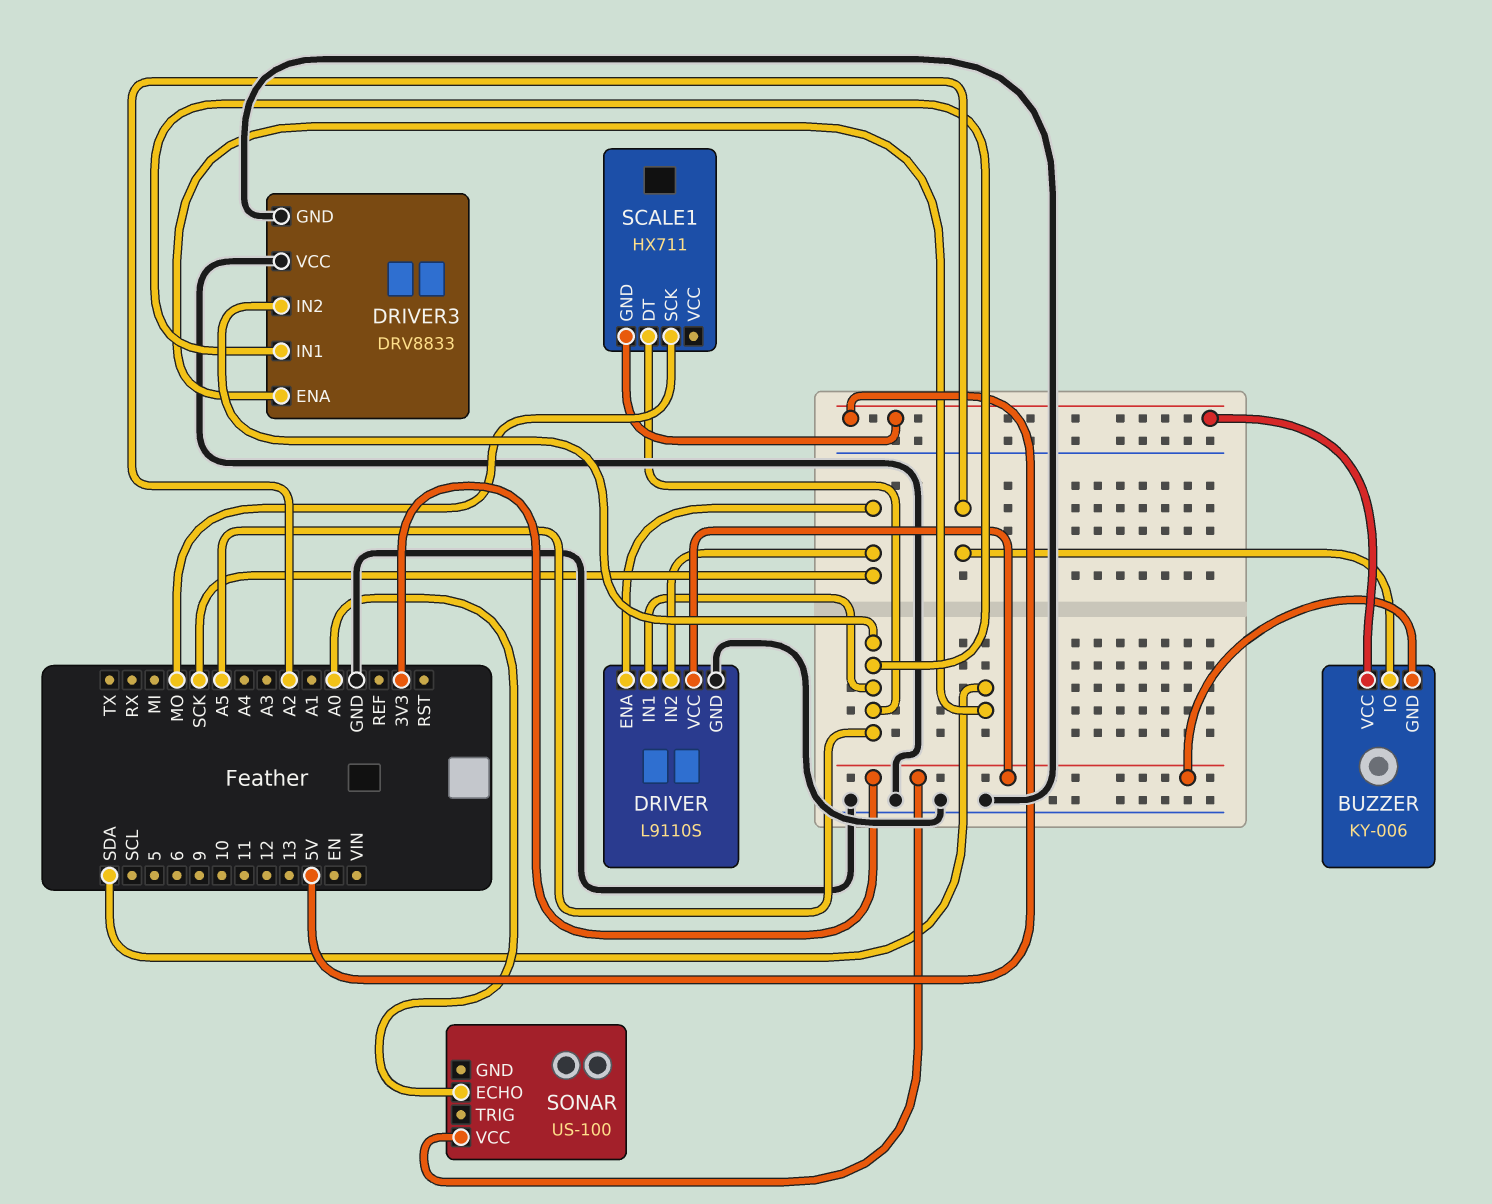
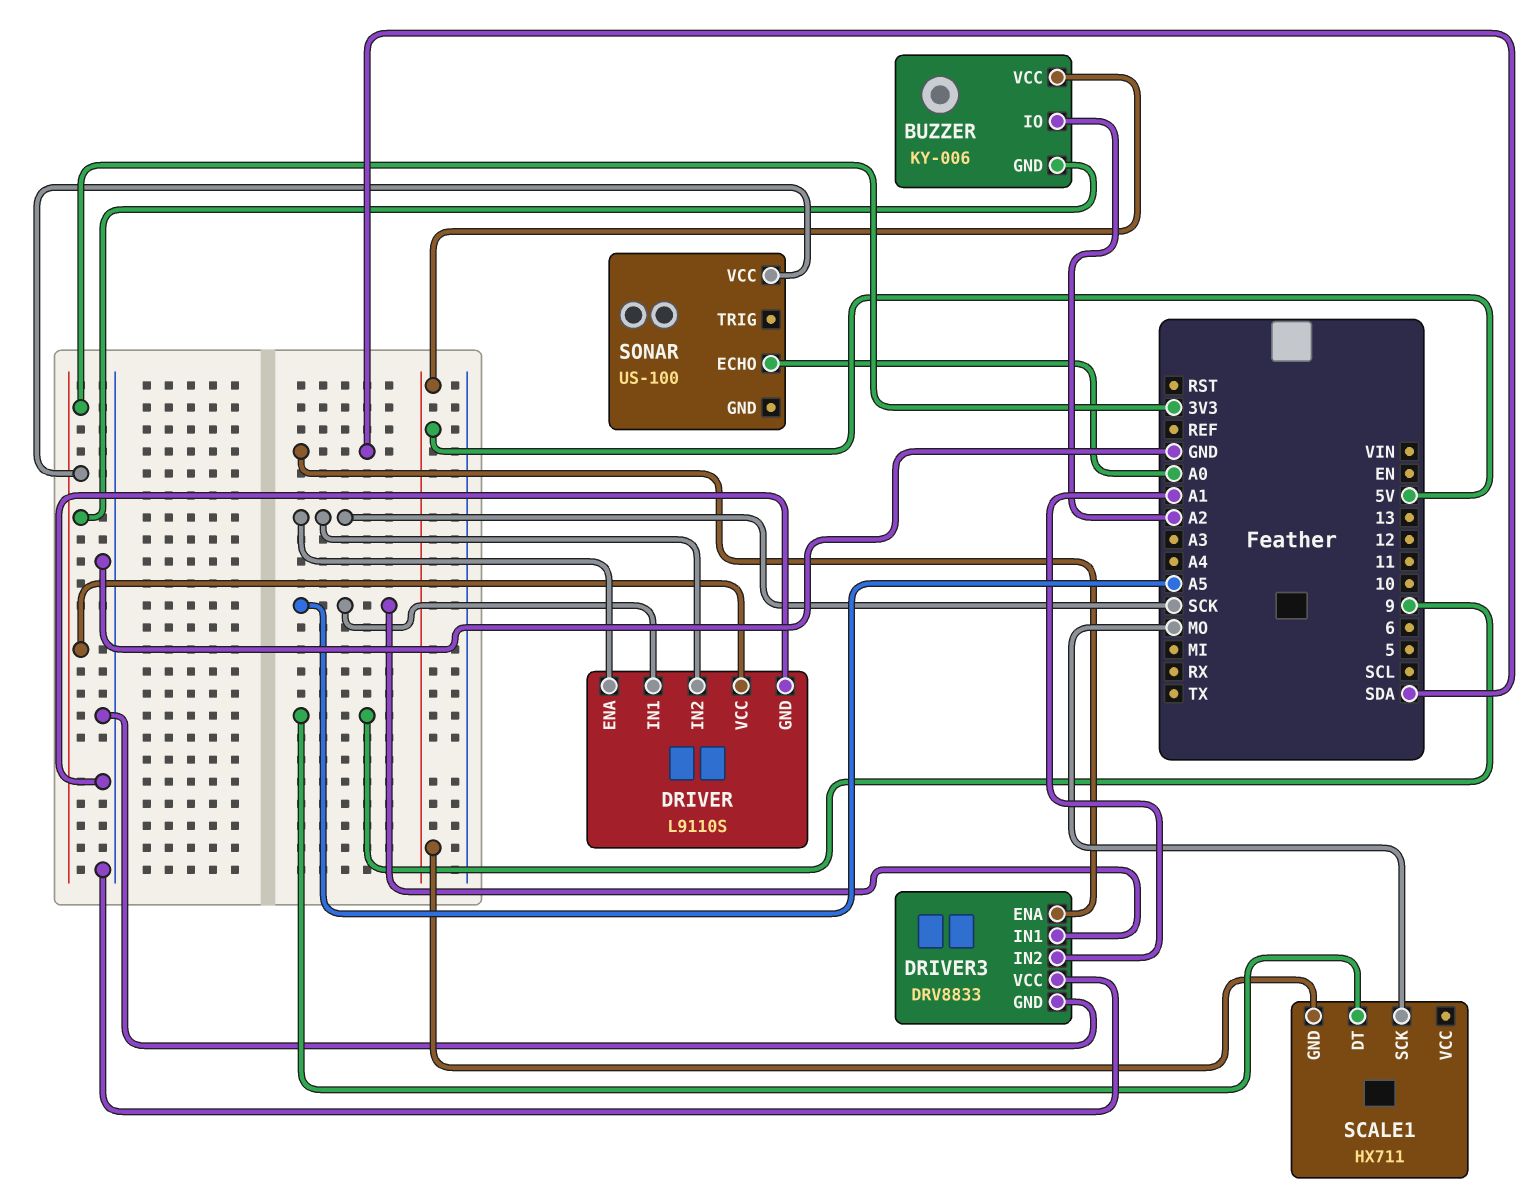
DRIVER3 pin IN2: A5 -> A1
SCALE1 pin DT: A5 -> 9

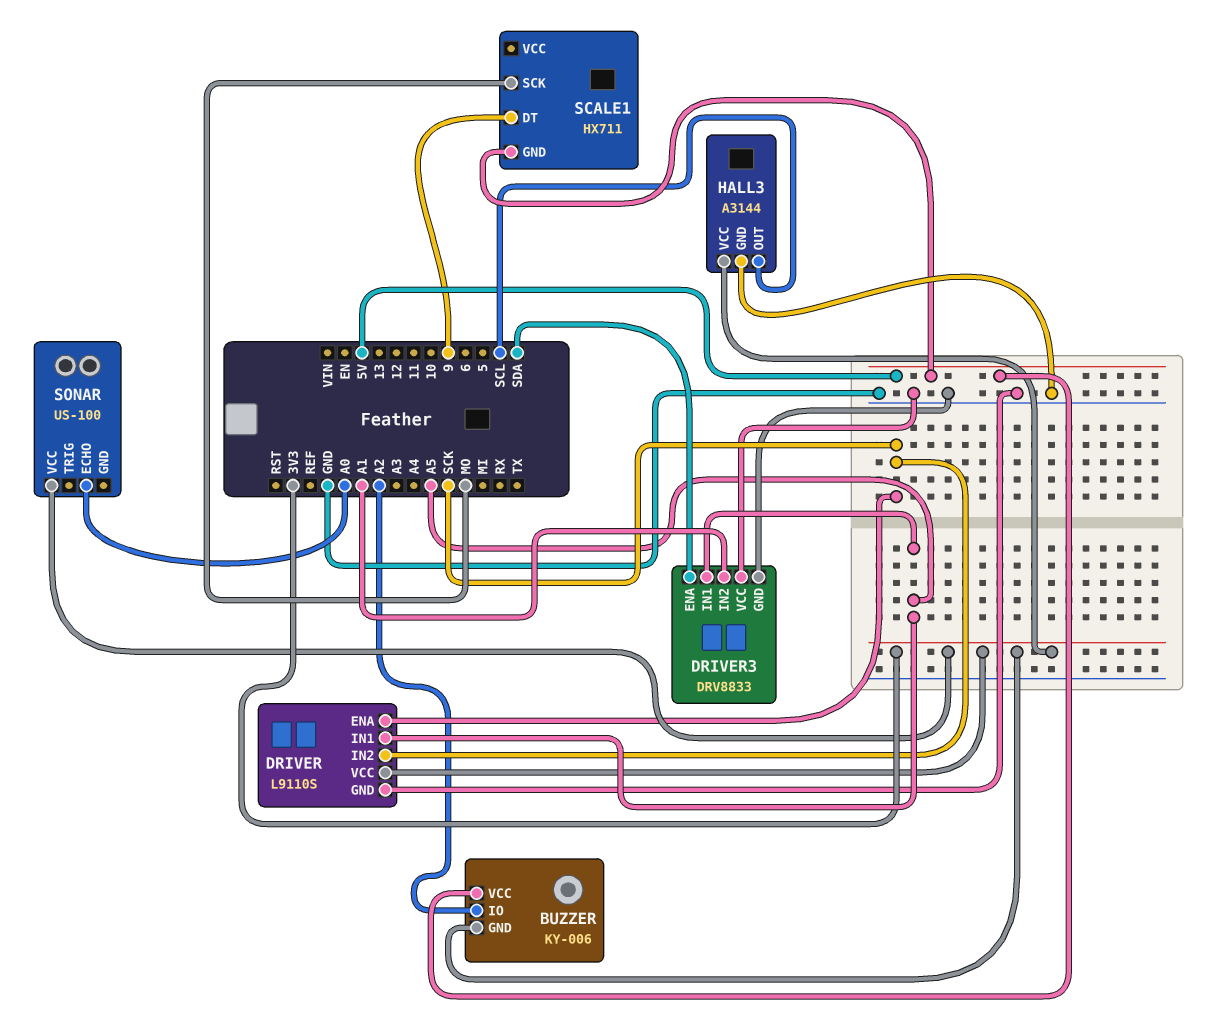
HALL3: none -> A3144
HALL3 pin GND: none -> GND
HALL3 pin OUT: none -> SCL
HALL3 pin VCC: none -> 3V3

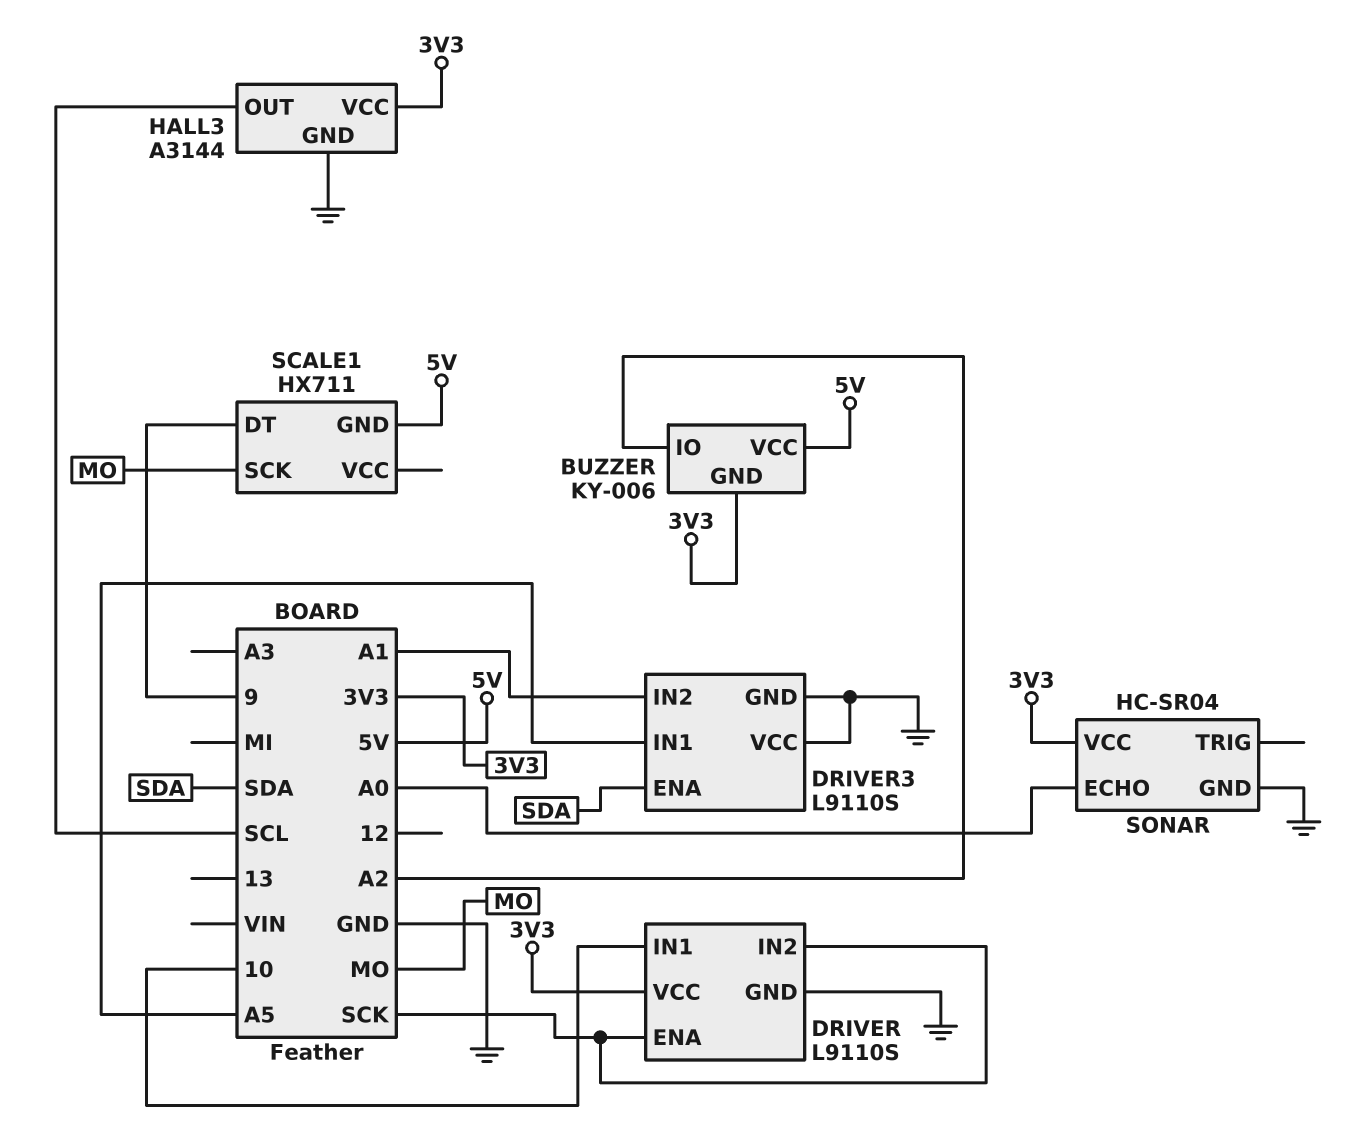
DRIVER pin IN1: A5 -> 10
DRIVER3: DRV8833 -> L9110S
SONAR: US-100 -> HC-SR04
SONAR pin GND: none -> GND

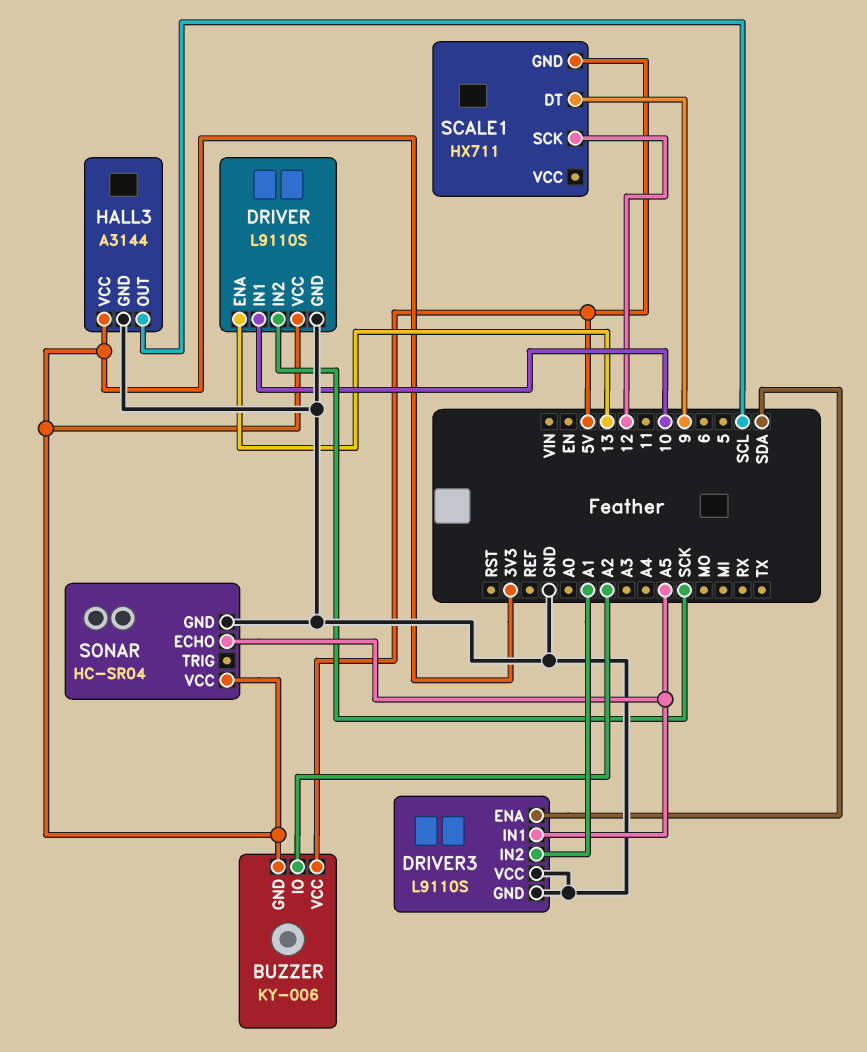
DRIVER pin ENA: SCK -> 13
SCALE1 pin SCK: MO -> 12
SONAR pin ECHO: A0 -> A5

